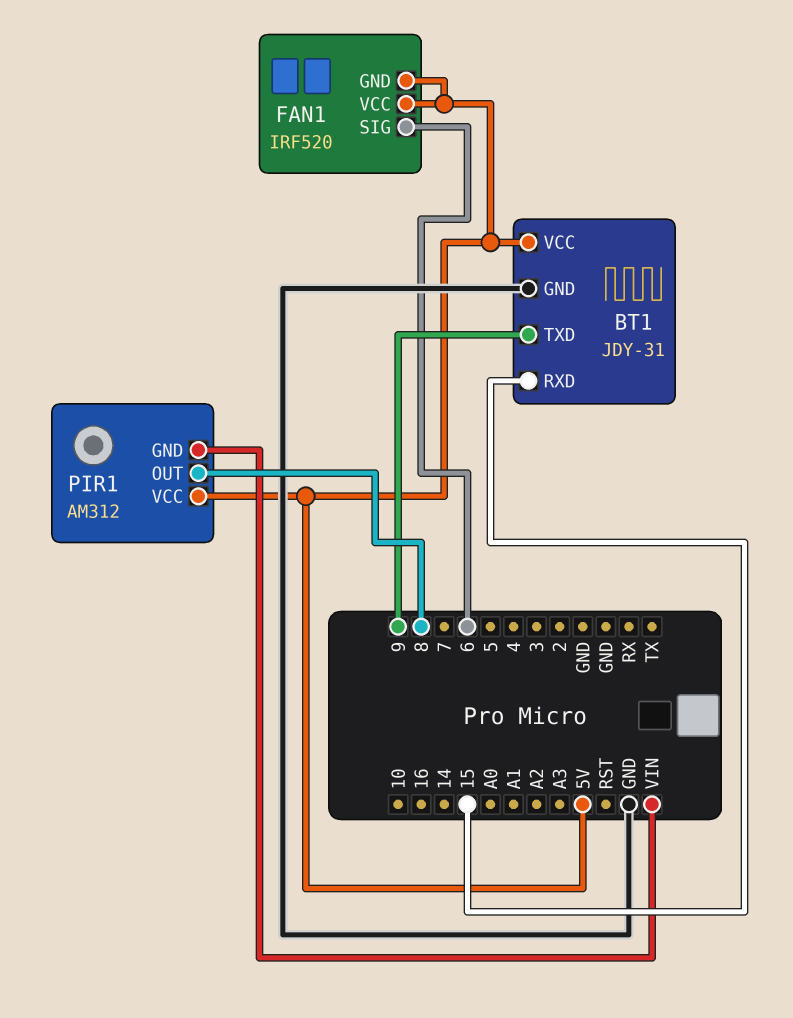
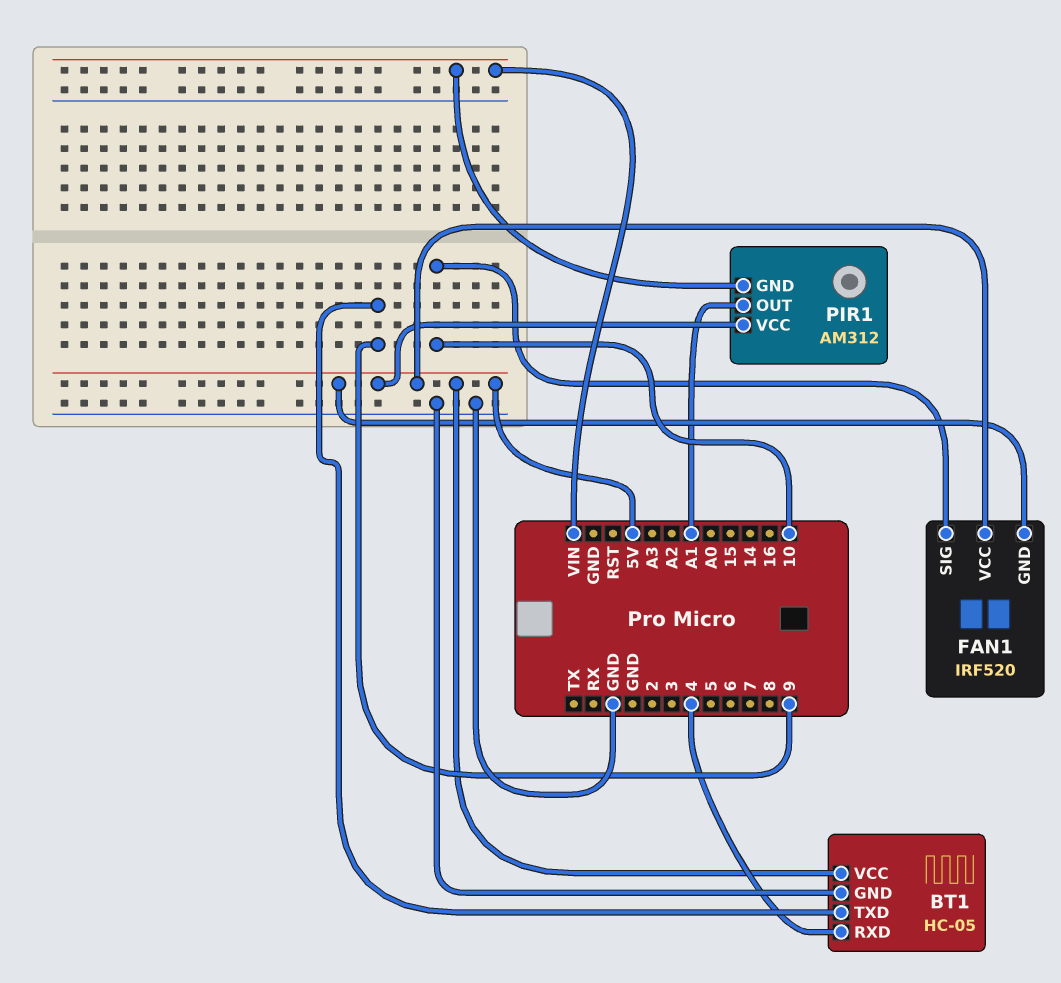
BT1: JDY-31 -> HC-05
BT1 pin RXD: 15 -> 4
FAN1 pin SIG: 6 -> 10
PIR1 pin OUT: 8 -> A1

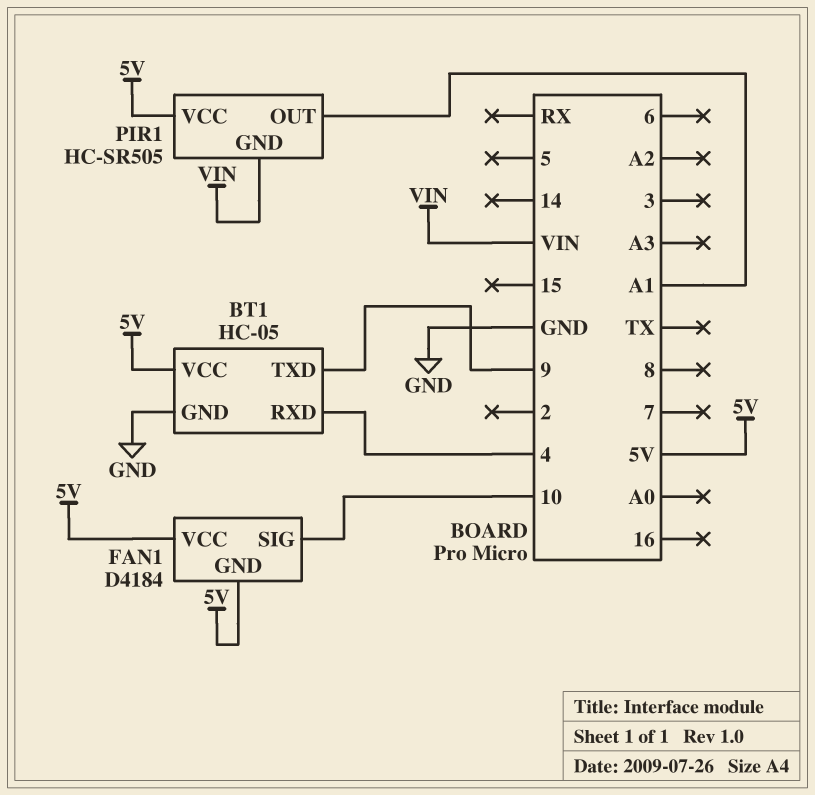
FAN1: IRF520 -> D4184
PIR1: AM312 -> HC-SR505

